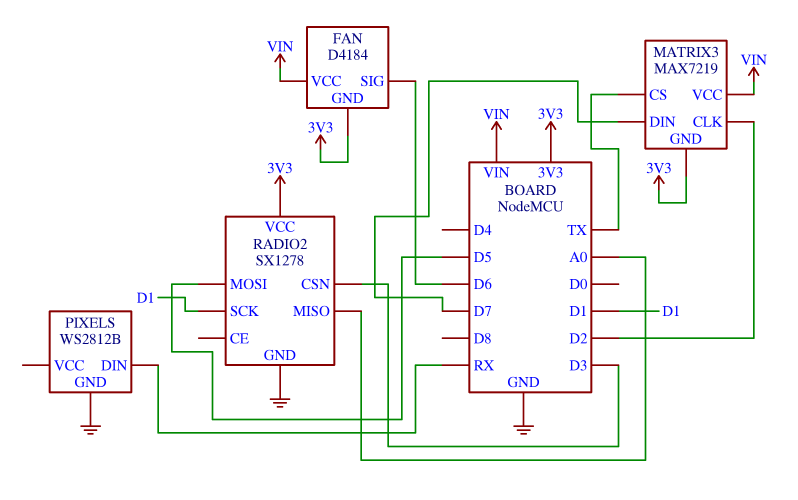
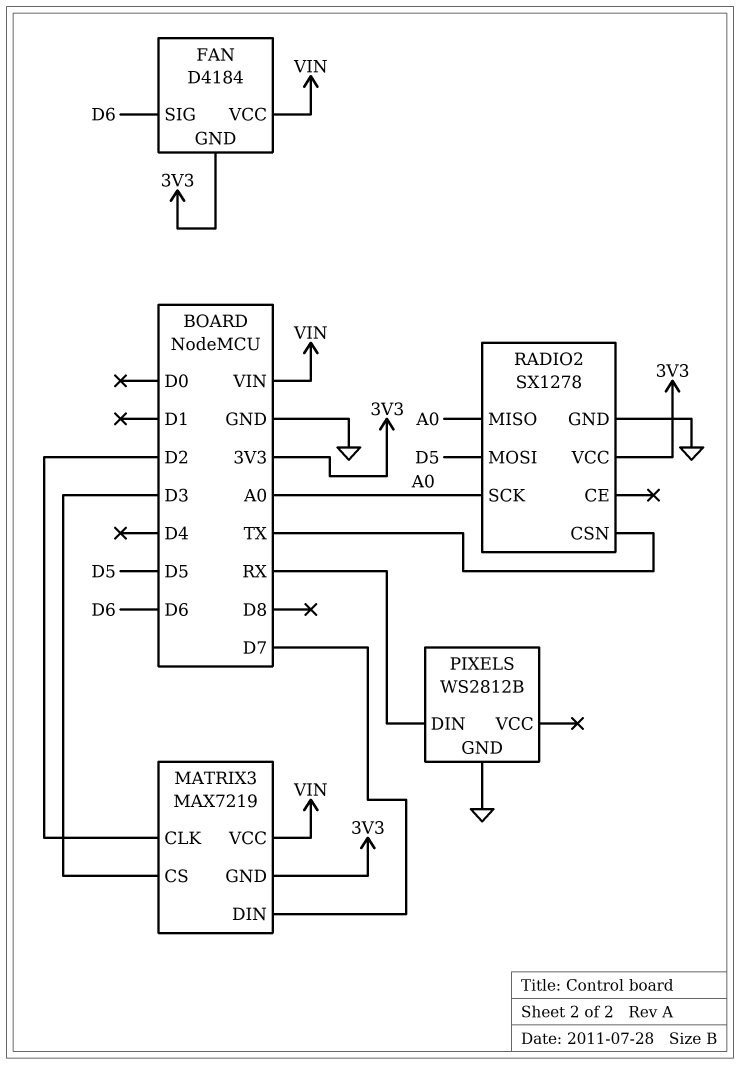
MATRIX3 pin CS: TX -> D3
RADIO2 pin CSN: D3 -> TX
RADIO2 pin SCK: D1 -> A0

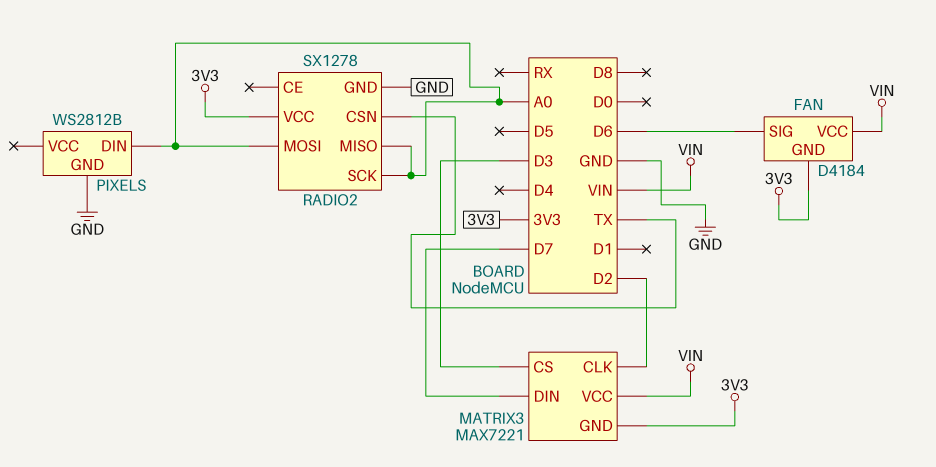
MATRIX3: MAX7219 -> MAX7221
PIXELS pin DIN: RX -> A0
RADIO2 pin MOSI: D5 -> A0

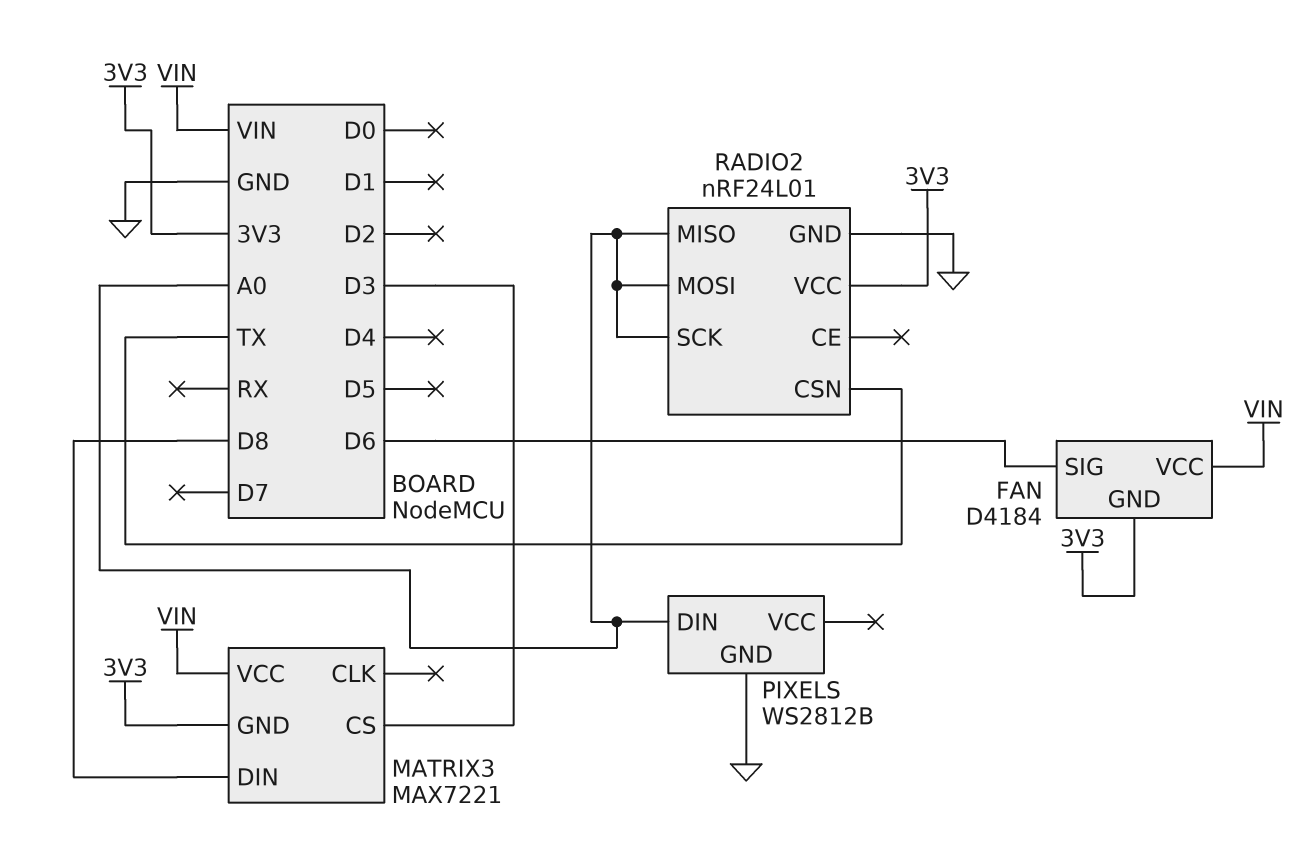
MATRIX3 pin CLK: D2 -> none
MATRIX3 pin DIN: D7 -> D8
RADIO2: SX1278 -> nRF24L01

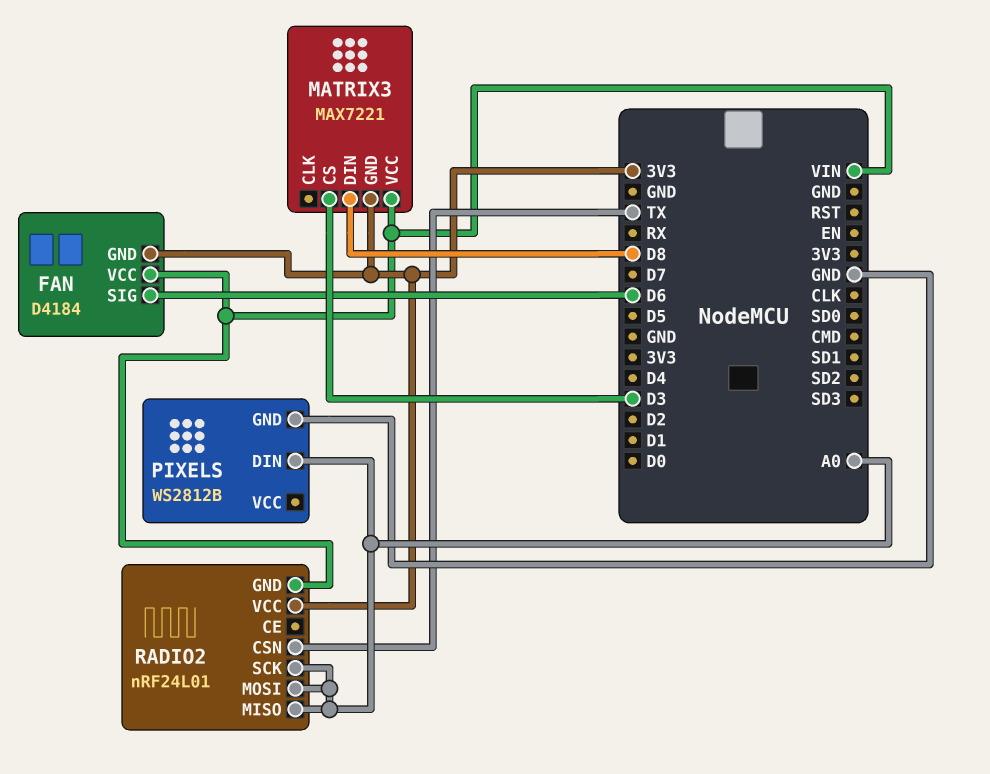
RADIO2 pin GND: GND -> VIN

